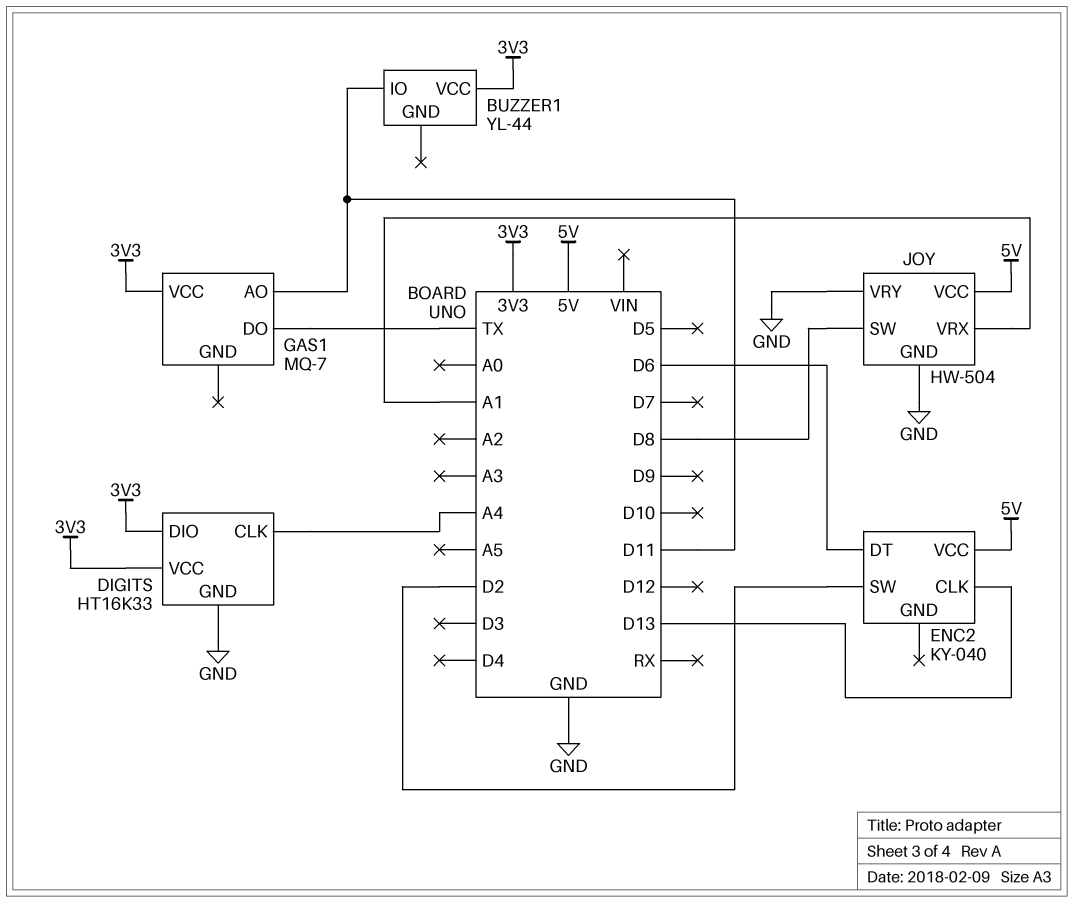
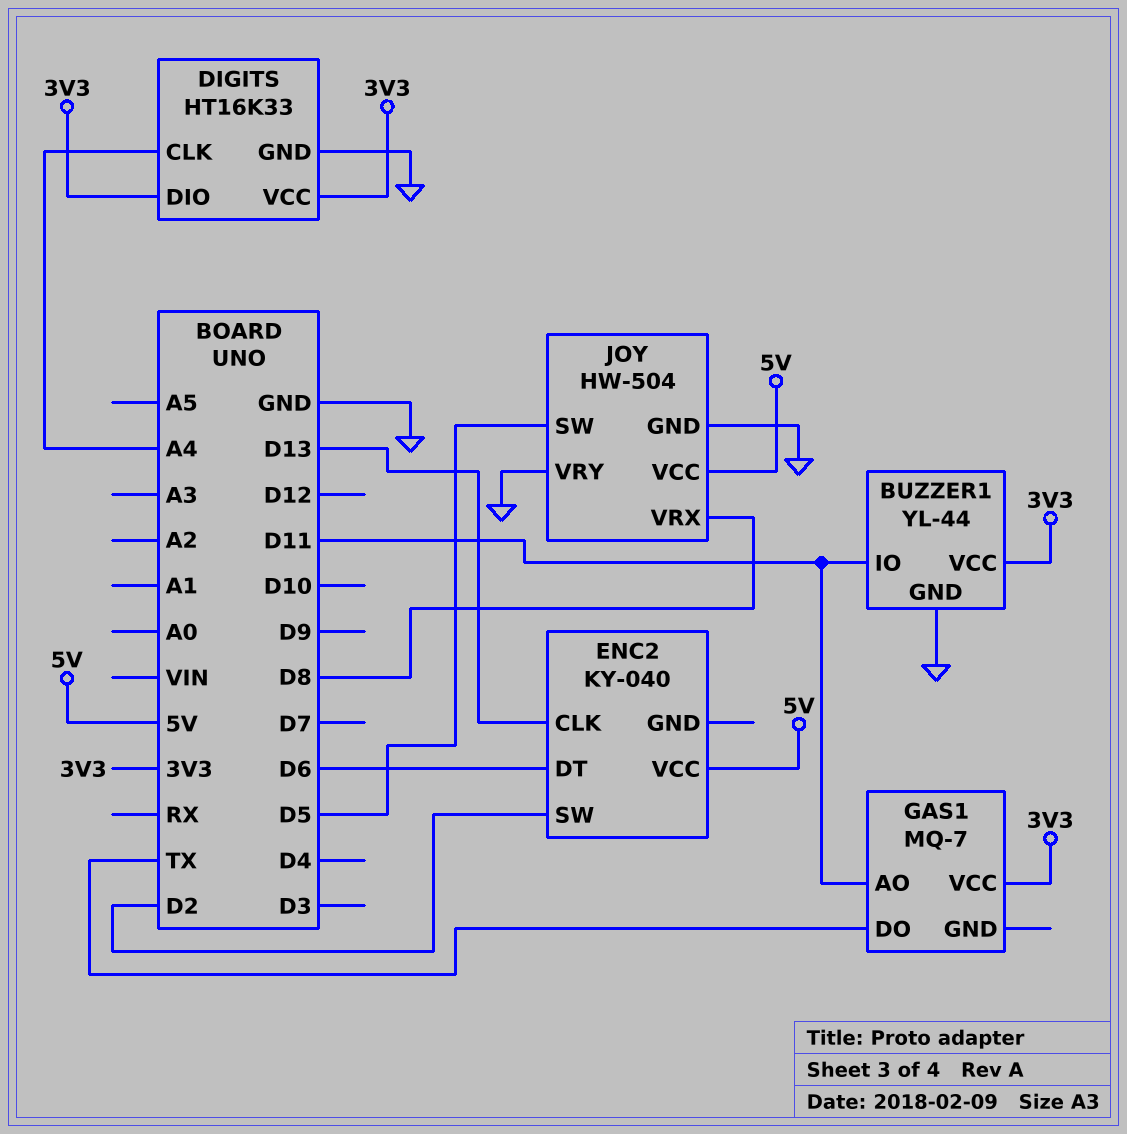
BUZZER1 pin GND: none -> GND
JOY pin SW: D8 -> D5
JOY pin VRX: A1 -> D8

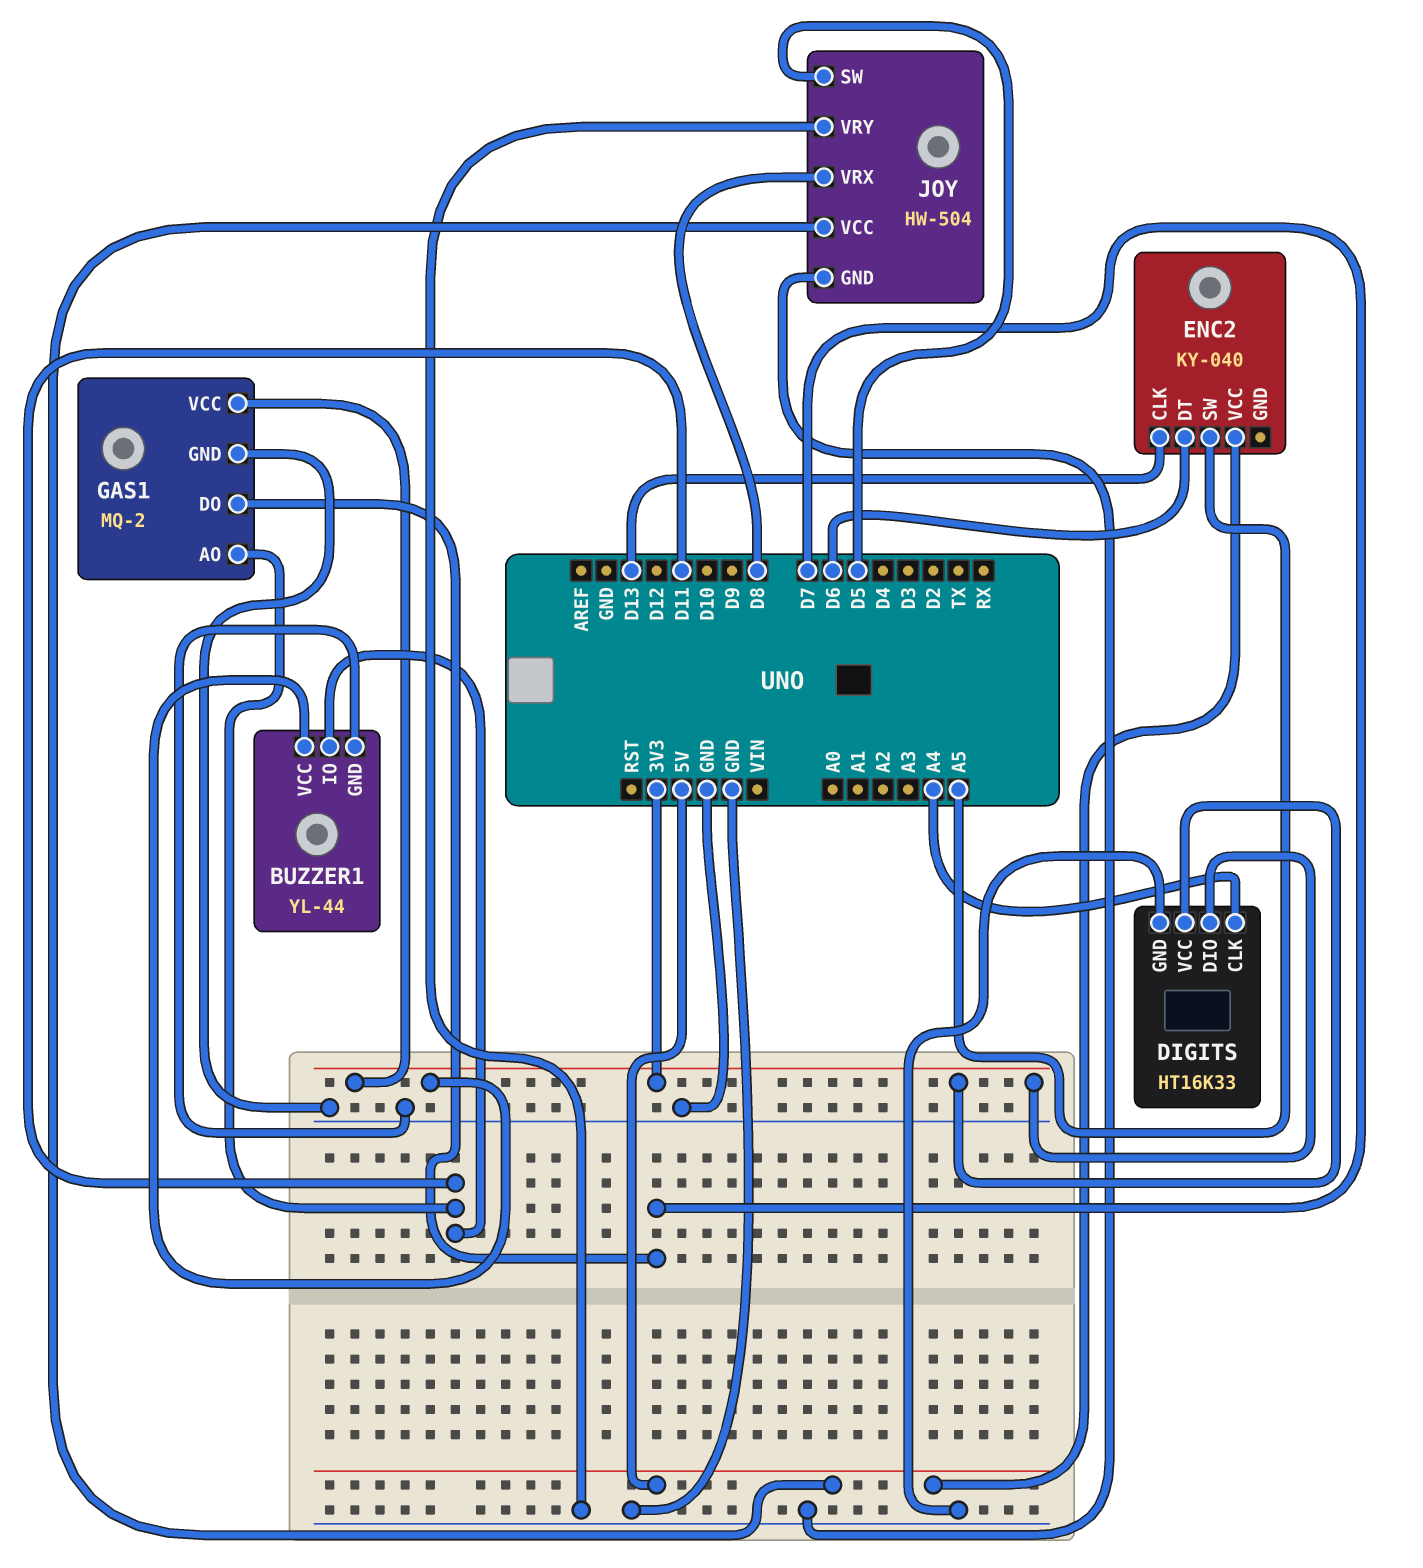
ENC2 pin SW: D2 -> A5
GAS1: MQ-7 -> MQ-2
GAS1 pin DO: TX -> D7
GAS1 pin GND: none -> GND

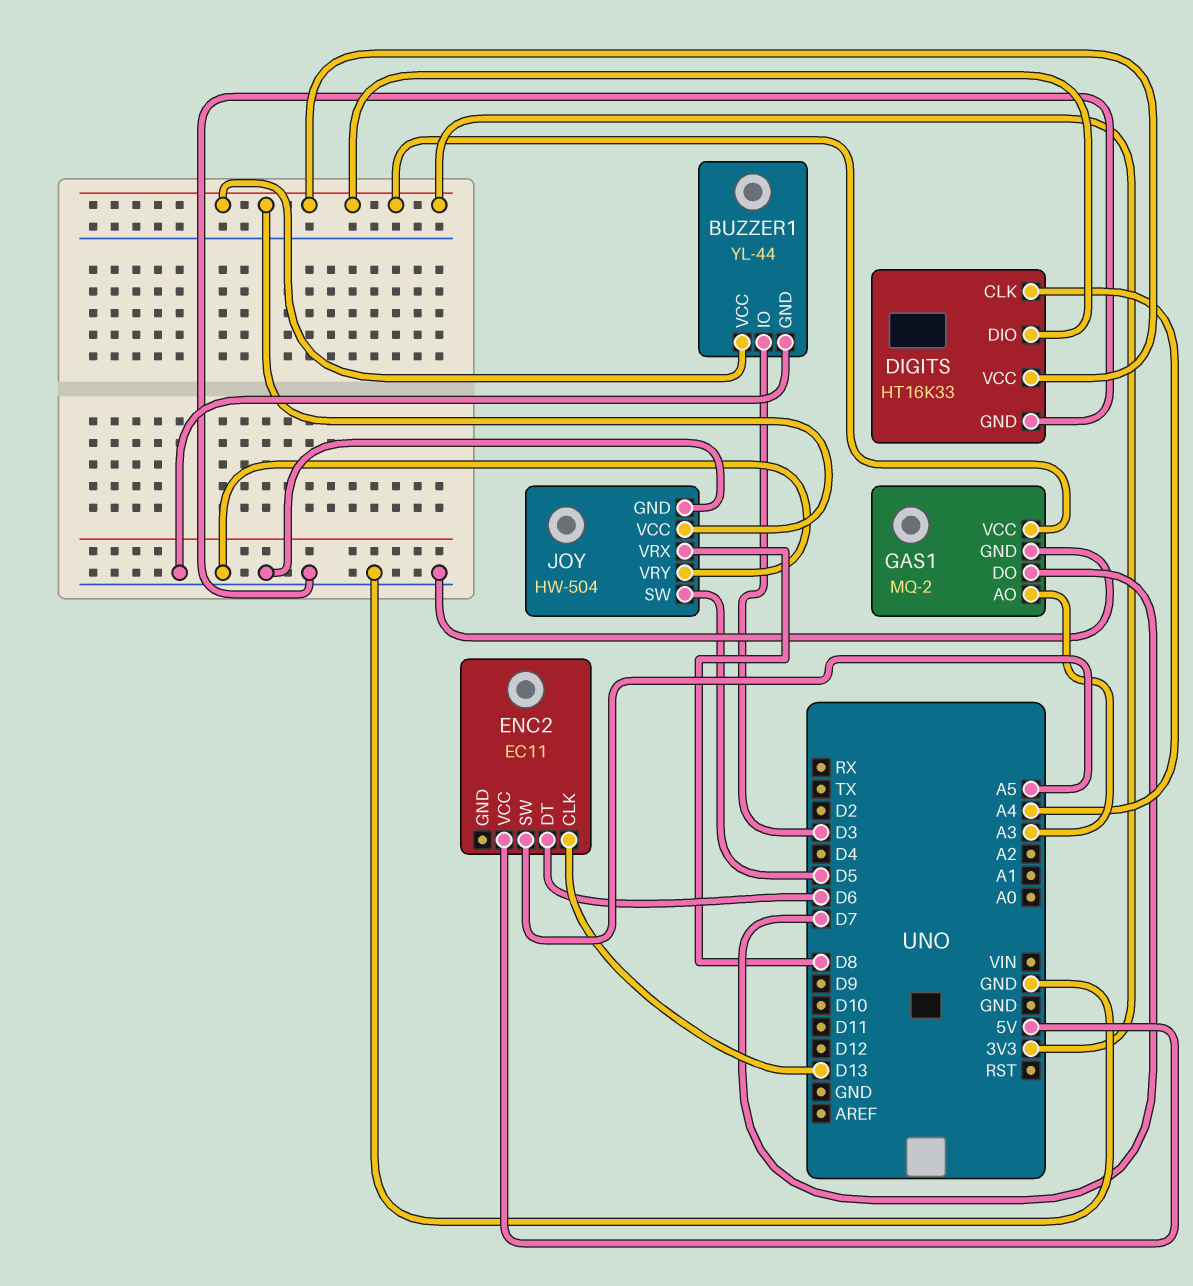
BUZZER1 pin IO: D11 -> D3
ENC2: KY-040 -> EC11
GAS1 pin AO: D11 -> A3
JOY pin VCC: 5V -> 3V3

